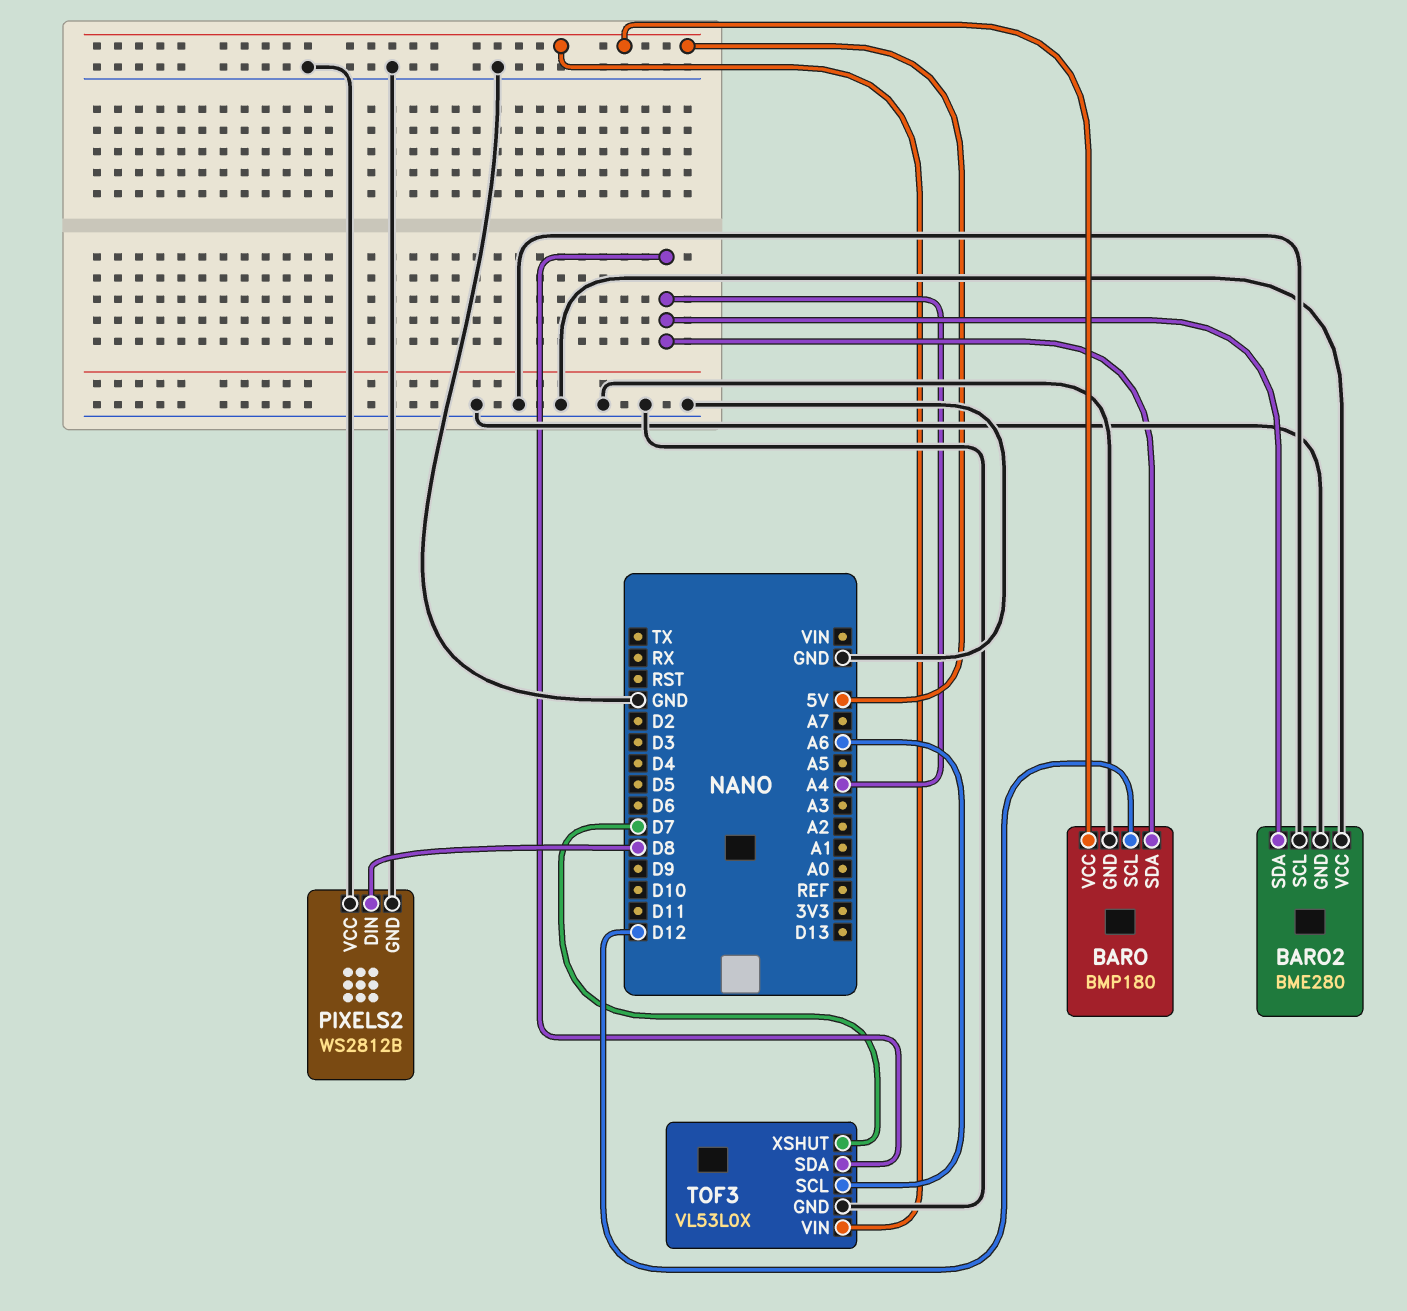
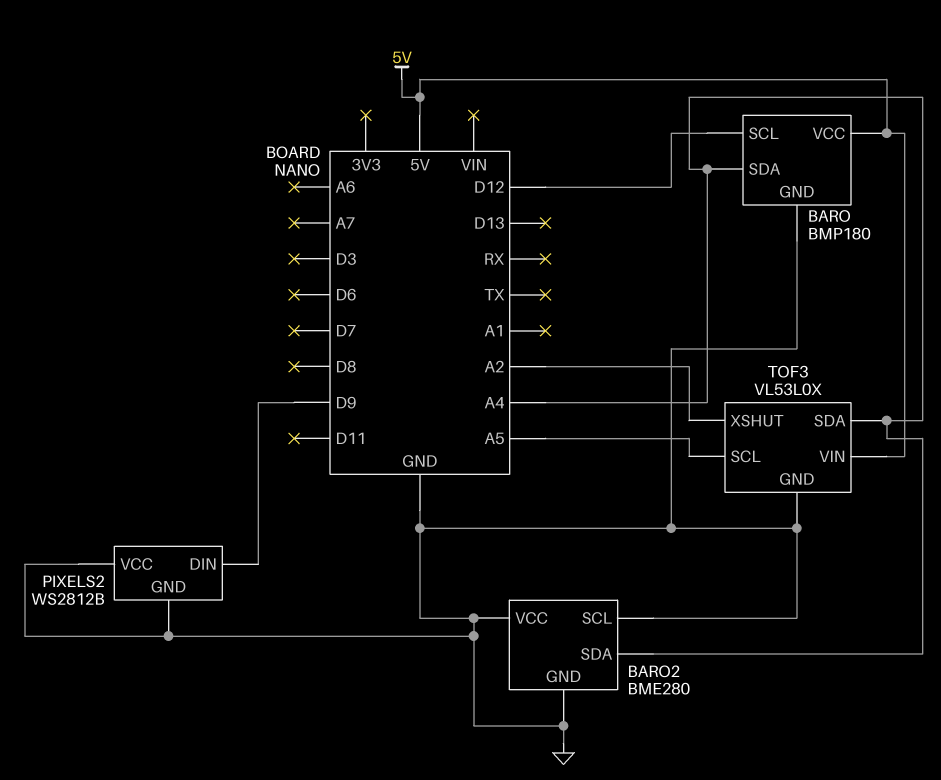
PIXELS2 pin DIN: D8 -> D9
TOF3 pin SCL: A6 -> A5
TOF3 pin XSHUT: D7 -> A2

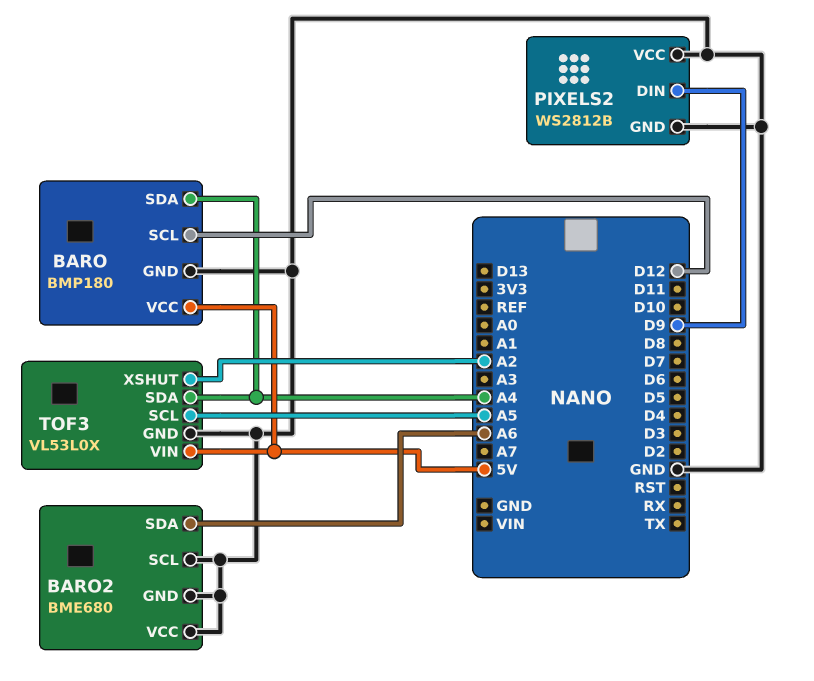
BARO2: BME280 -> BME680
BARO2 pin SDA: A4 -> A6

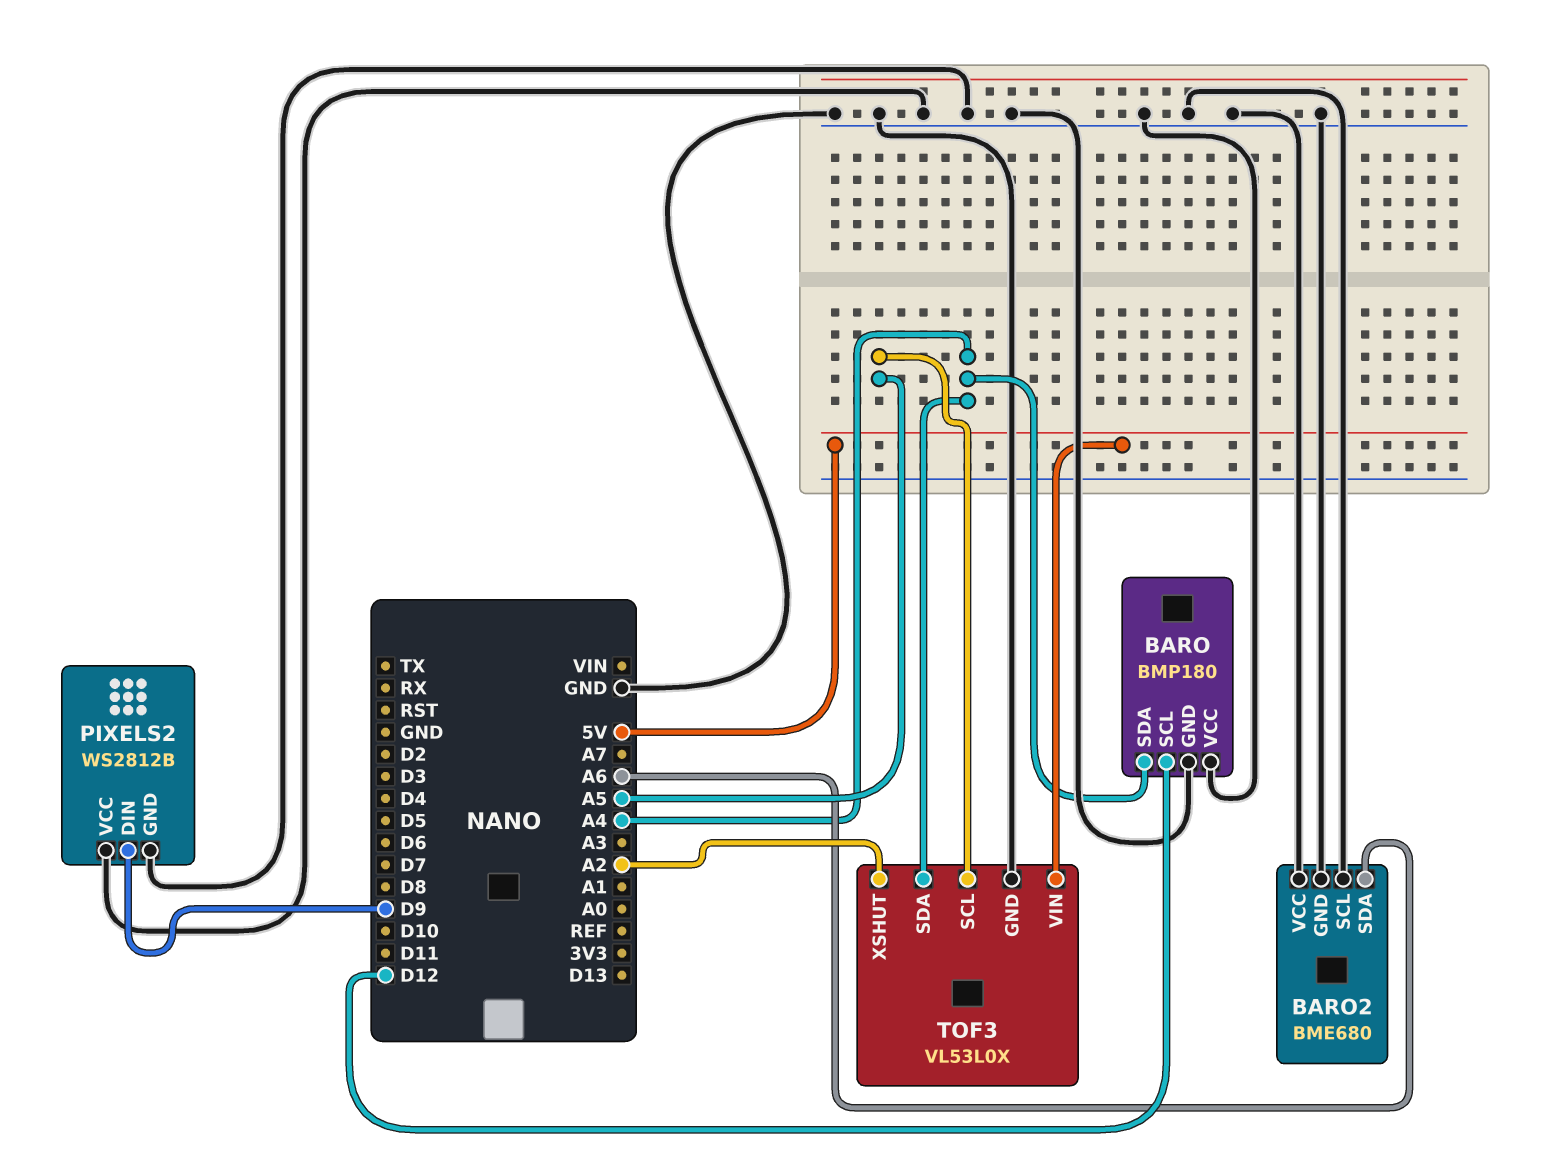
BARO pin VCC: 5V -> GND

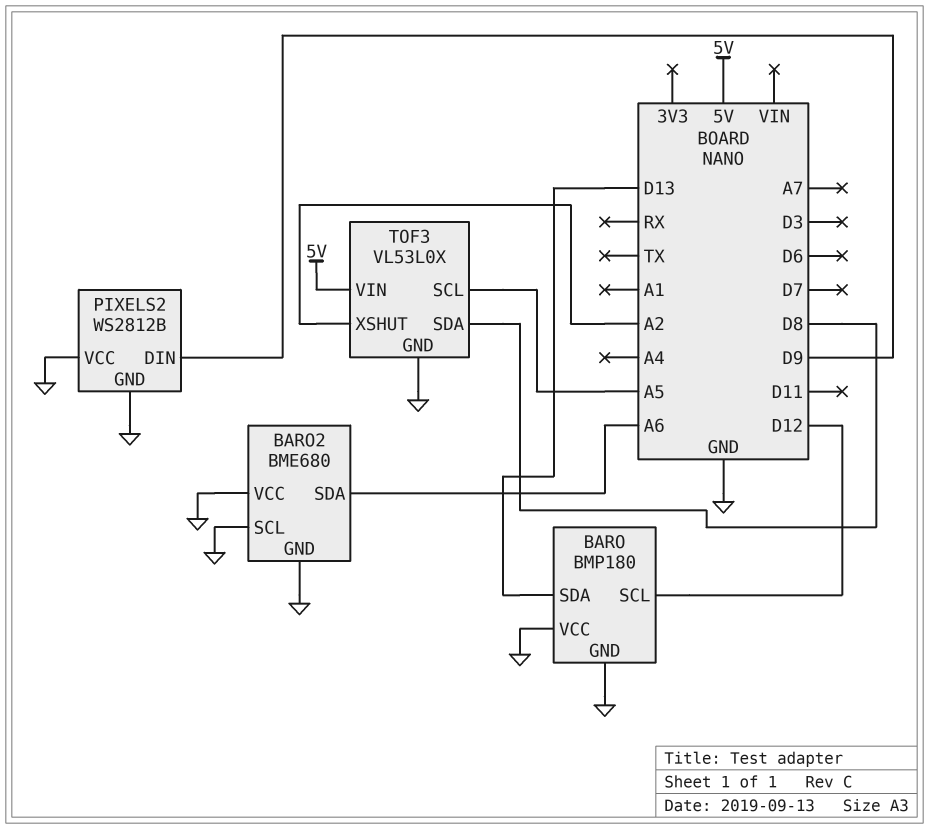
BARO pin SDA: A4 -> D13
TOF3 pin SDA: A4 -> D8

